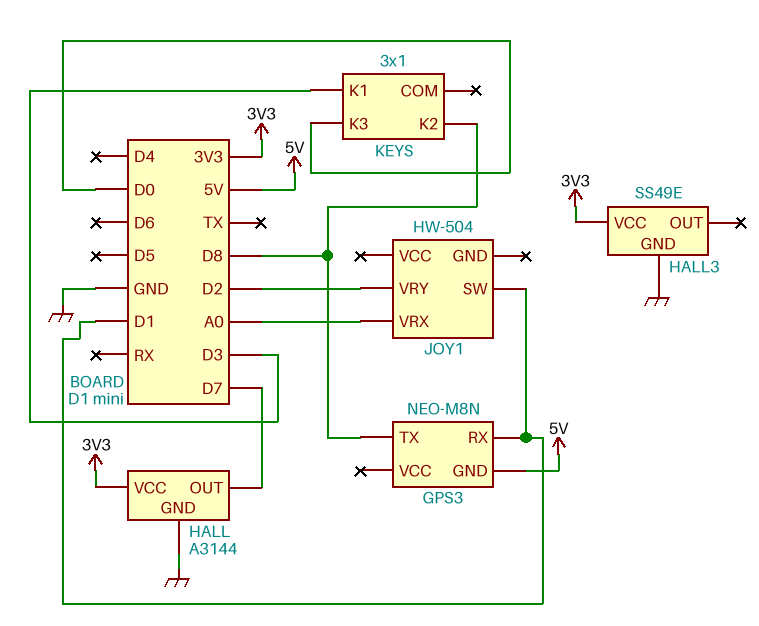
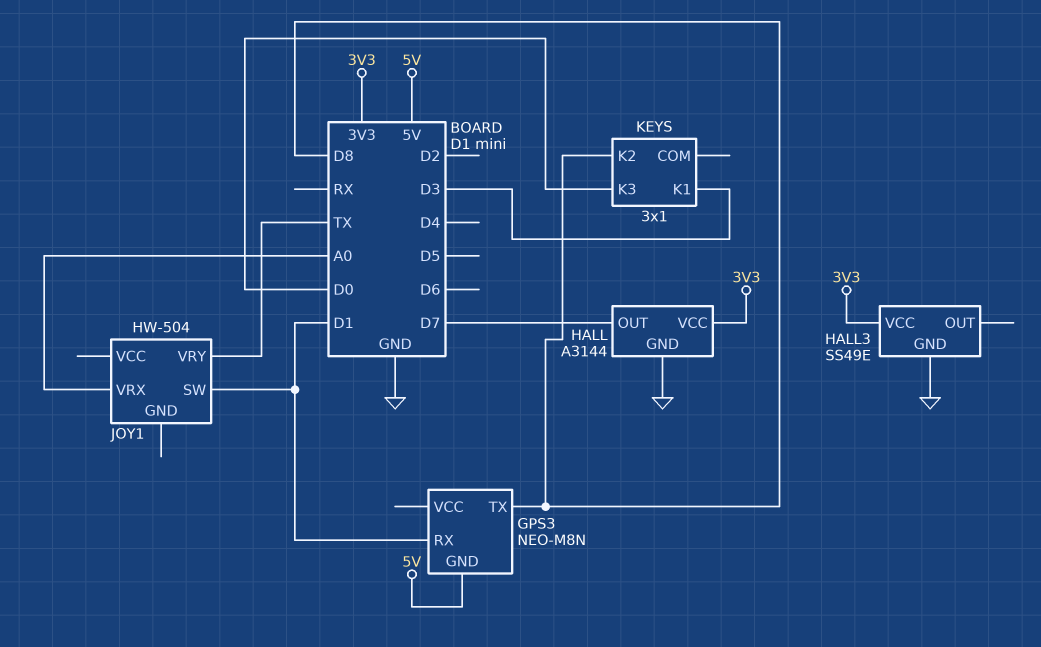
JOY1 pin VRY: D2 -> TX

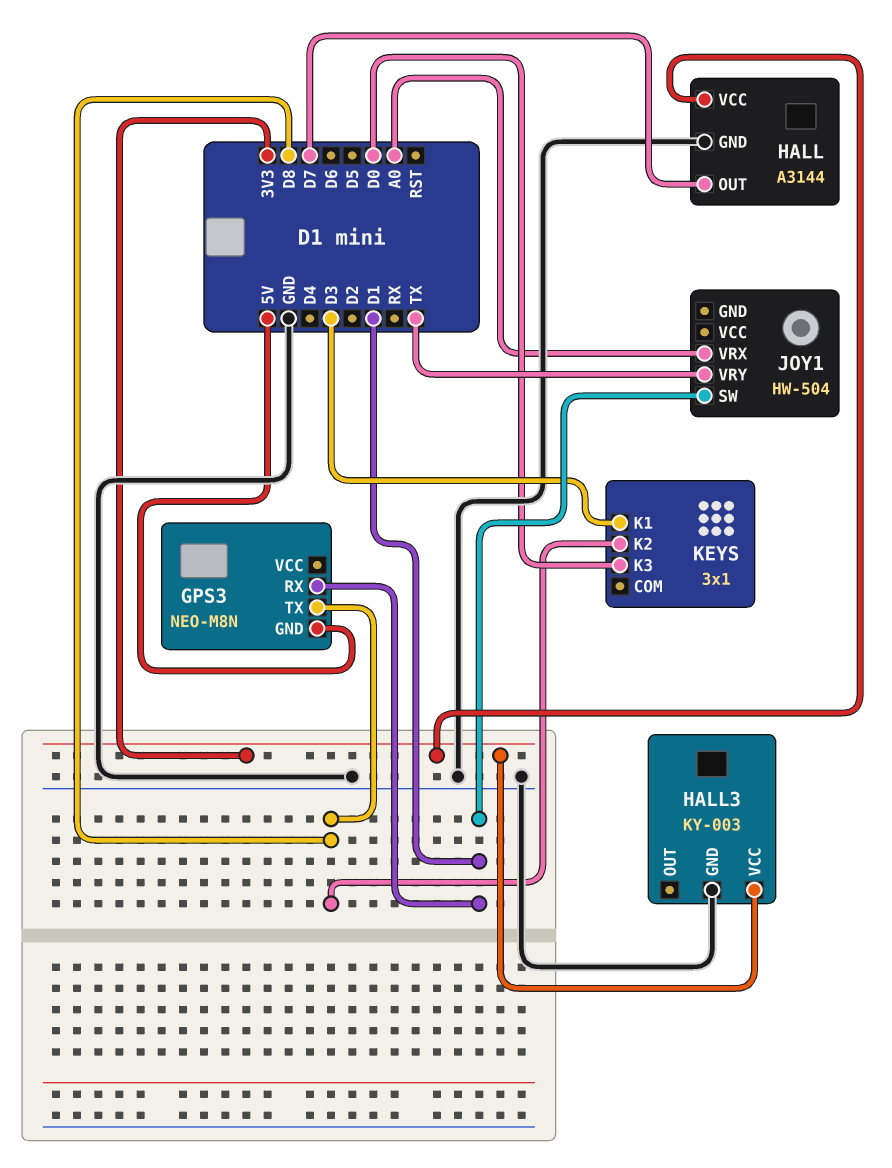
HALL3: SS49E -> KY-003

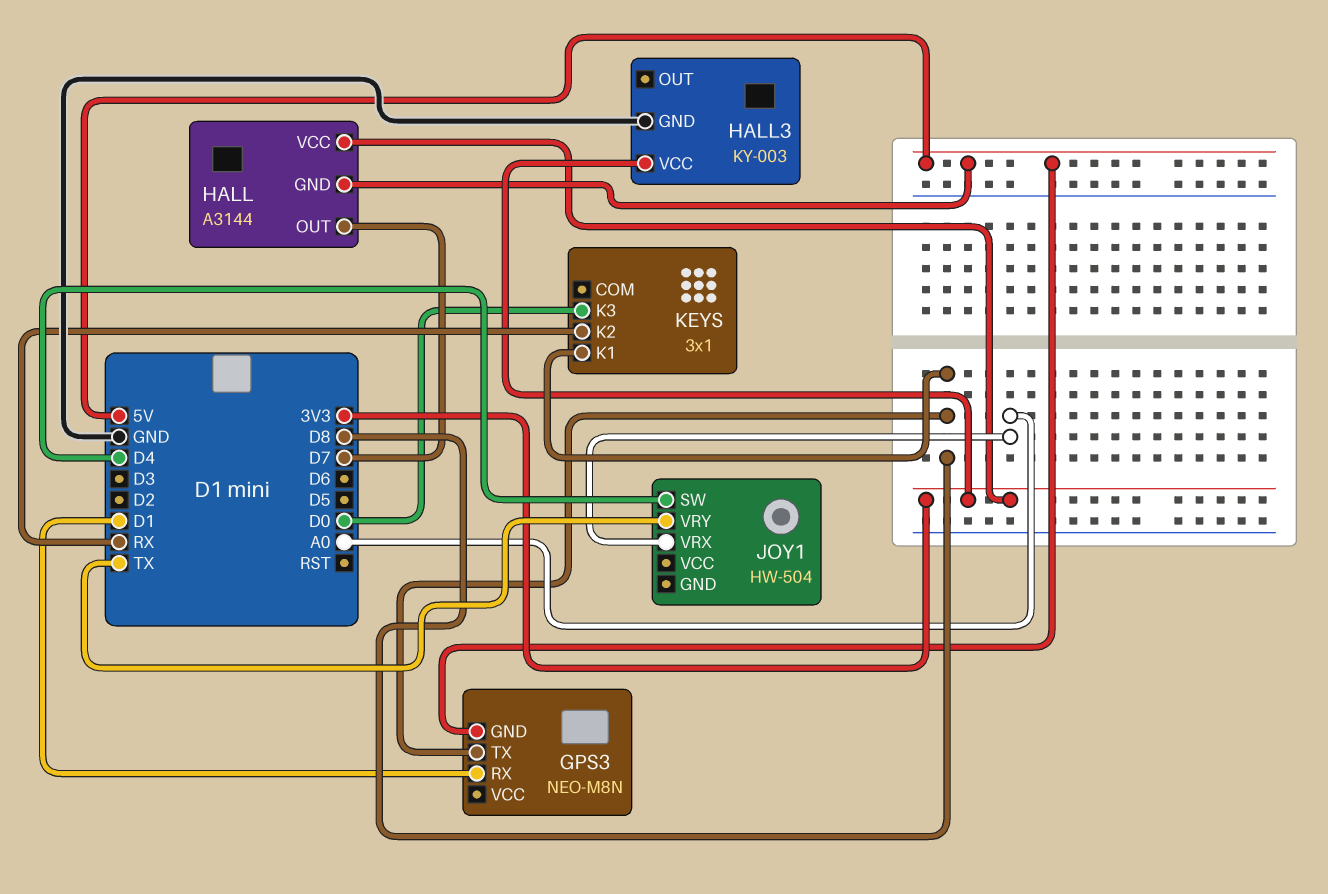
HALL pin GND: GND -> 5V
JOY1 pin SW: D1 -> D4
KEYS pin K1: D3 -> D8
KEYS pin K2: D8 -> RX

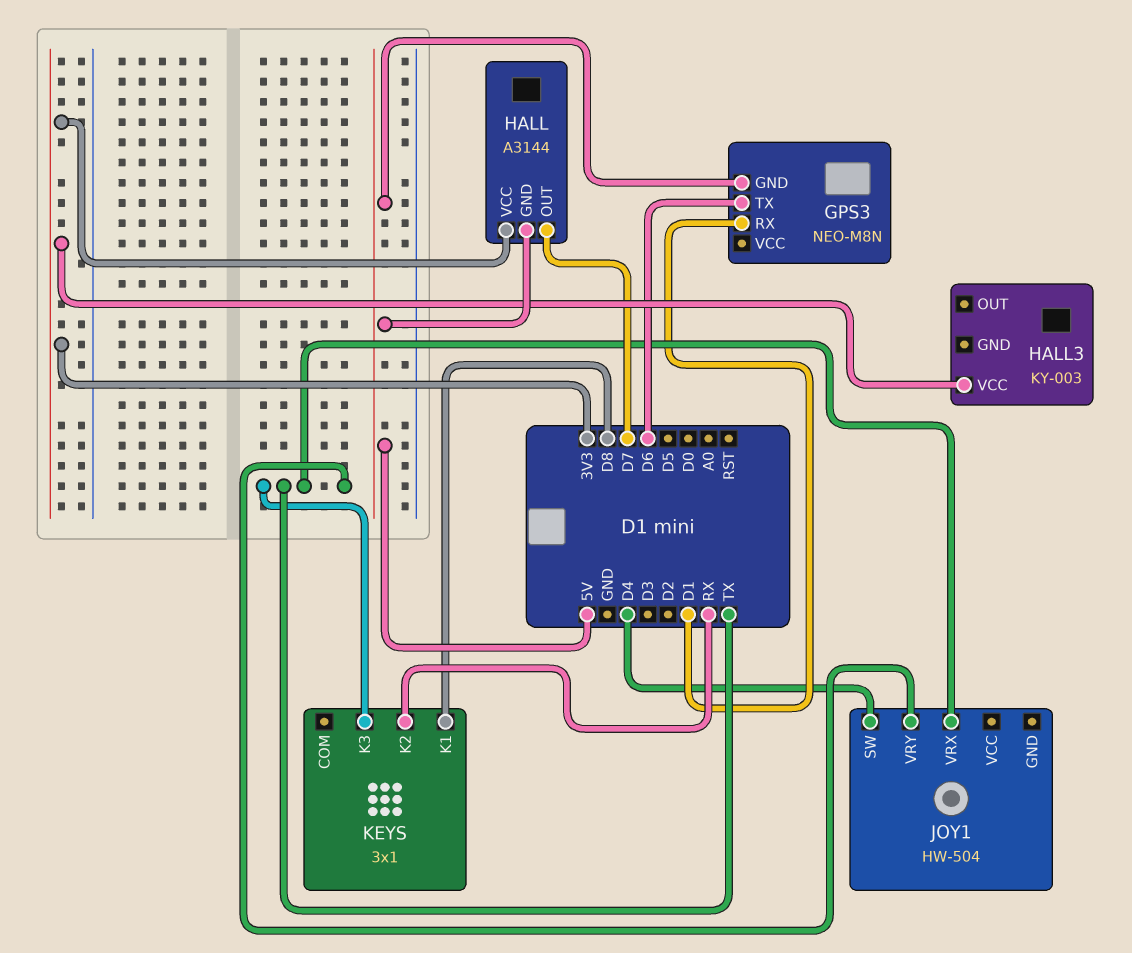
GPS3 pin TX: D8 -> D6
HALL3 pin GND: GND -> none
JOY1 pin VRX: A0 -> TX
KEYS pin K3: D0 -> TX

